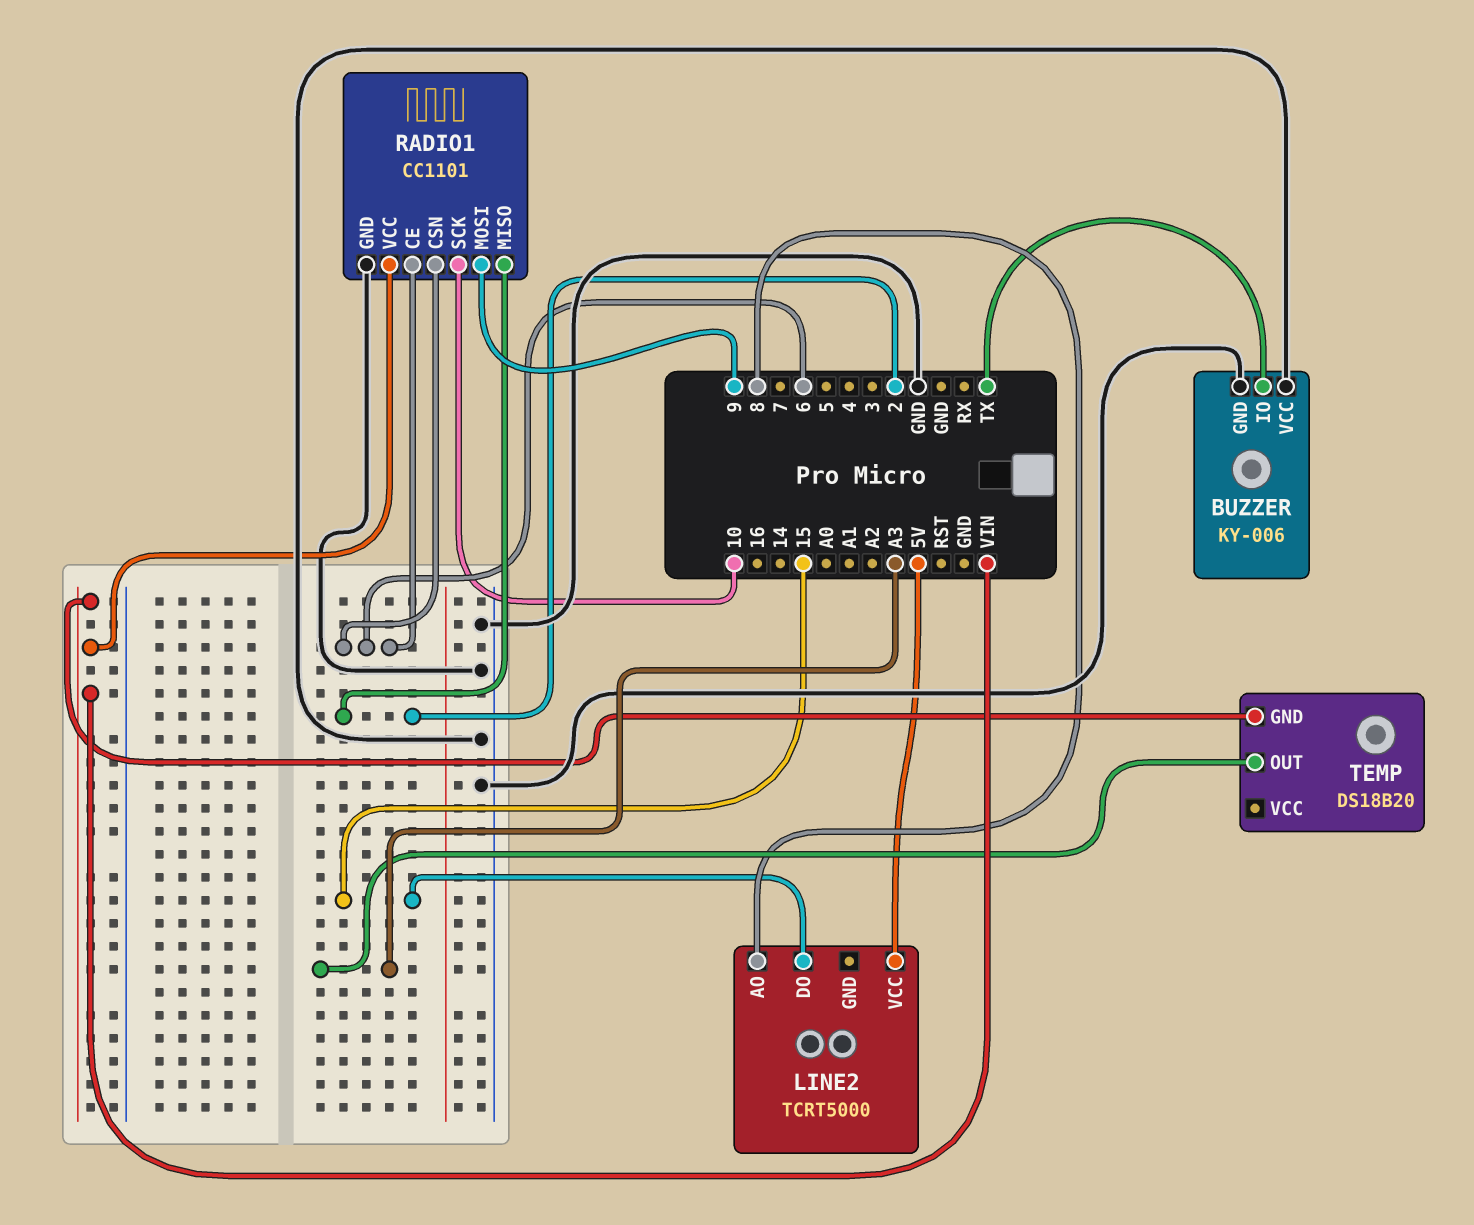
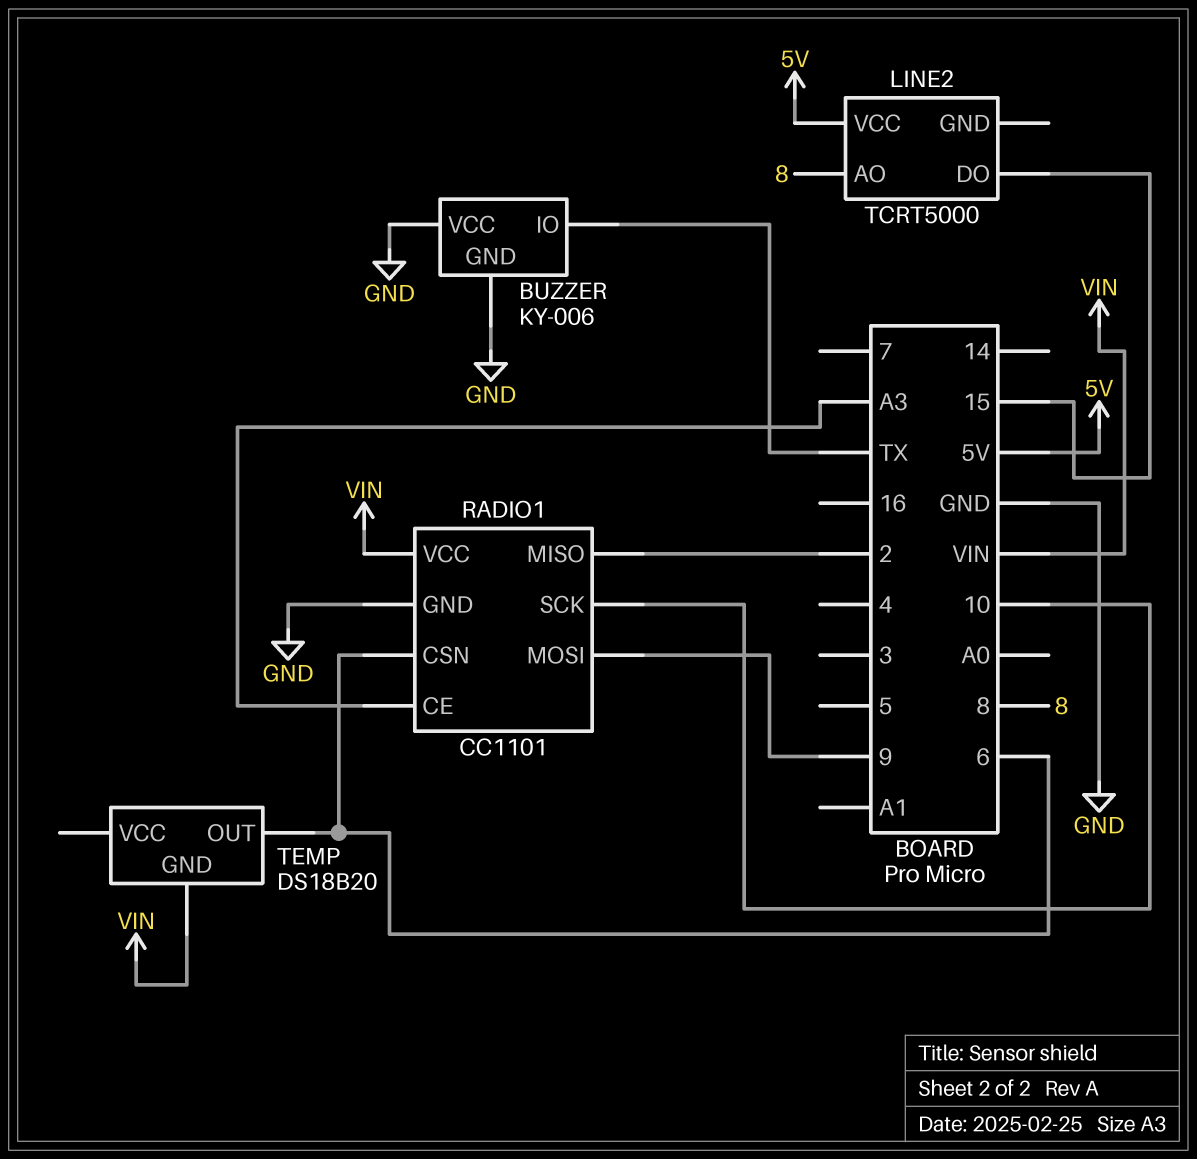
RADIO1 pin CE: 6 -> A3
TEMP pin OUT: A3 -> 6

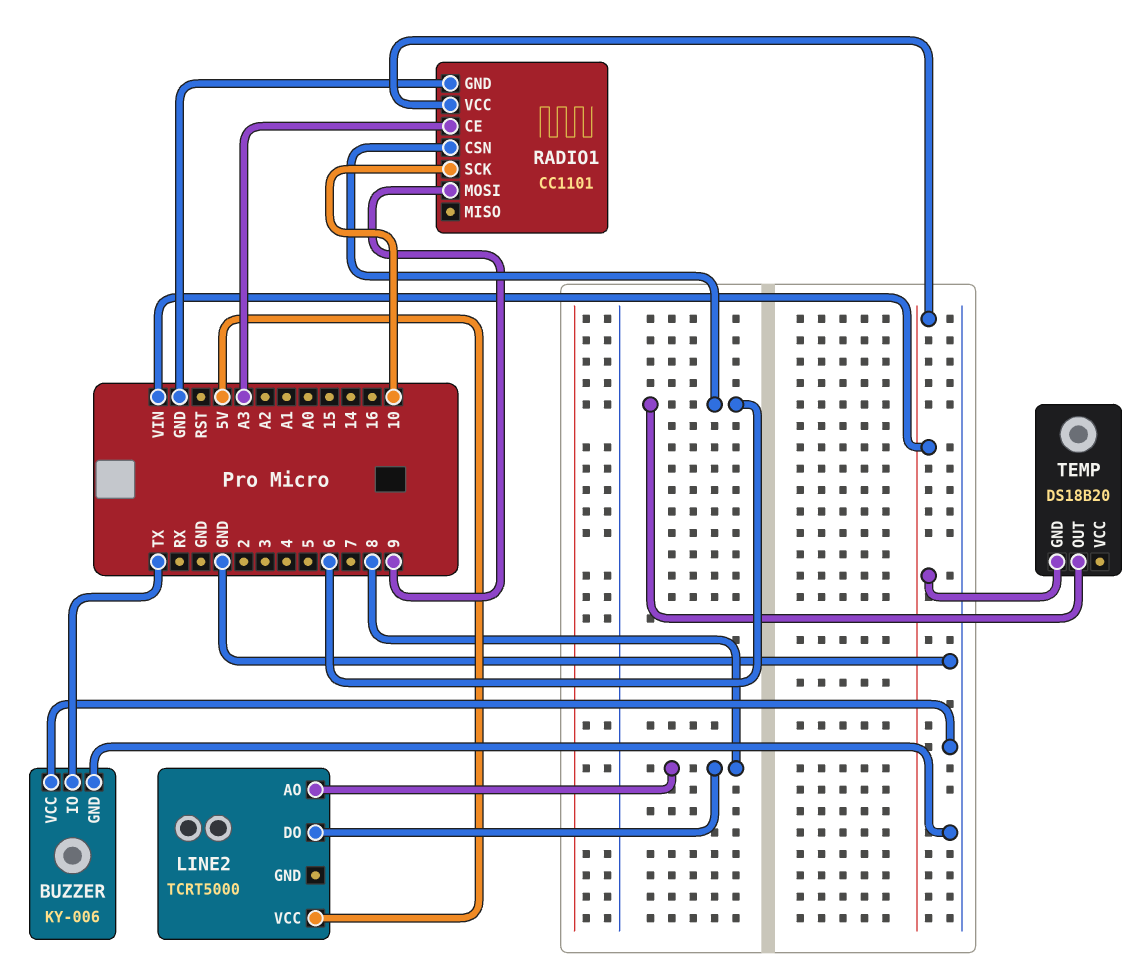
LINE2 pin DO: 15 -> 8
RADIO1 pin MISO: 2 -> none

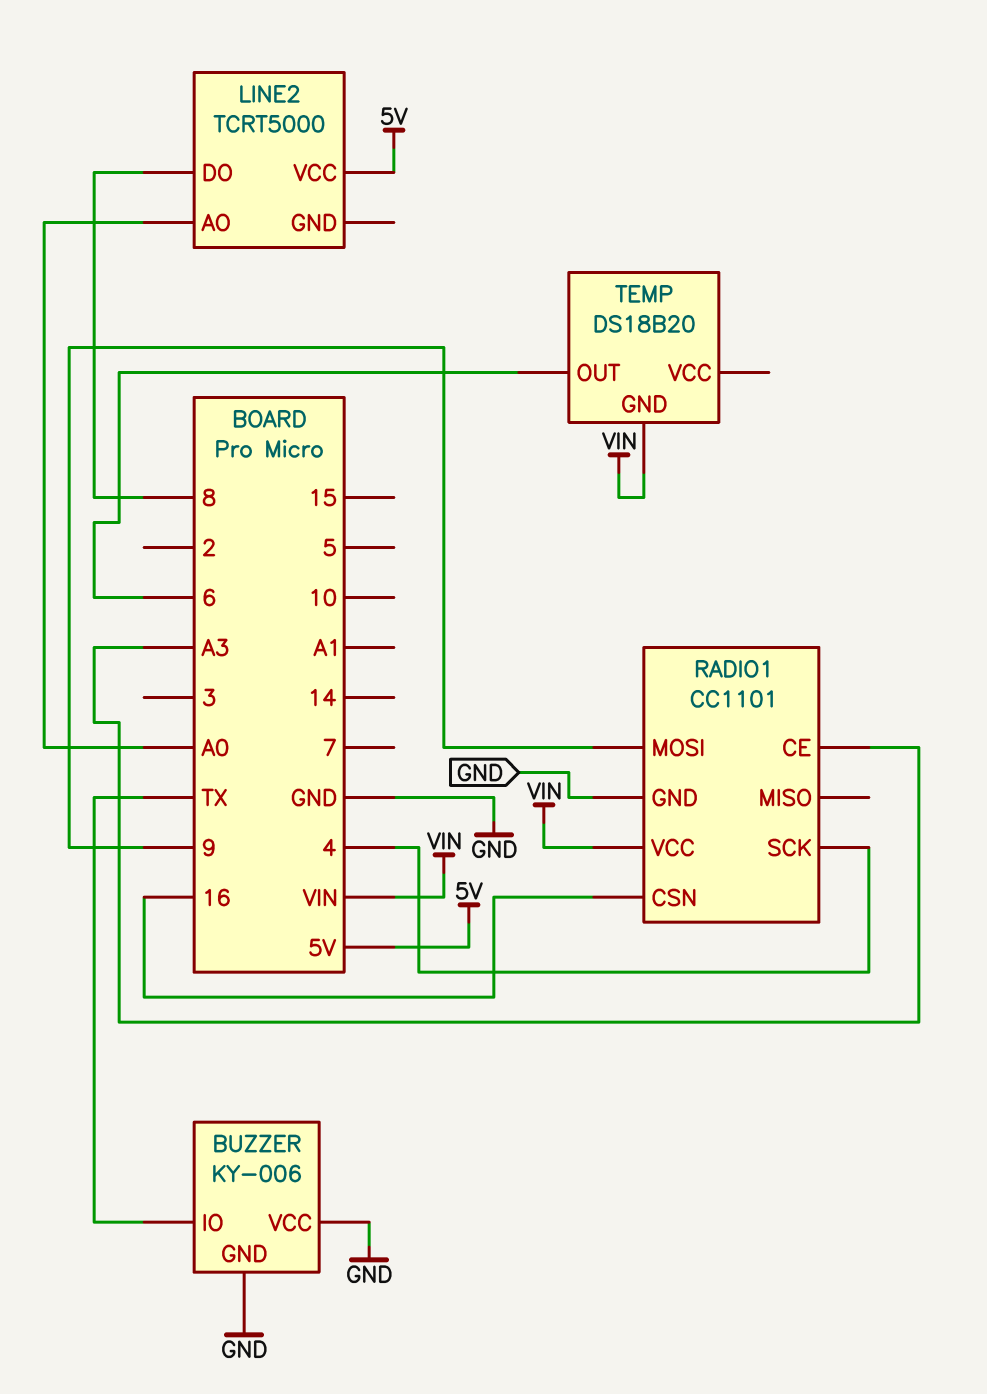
LINE2 pin AO: 8 -> A0
RADIO1 pin CSN: 6 -> 16
RADIO1 pin SCK: 10 -> 4

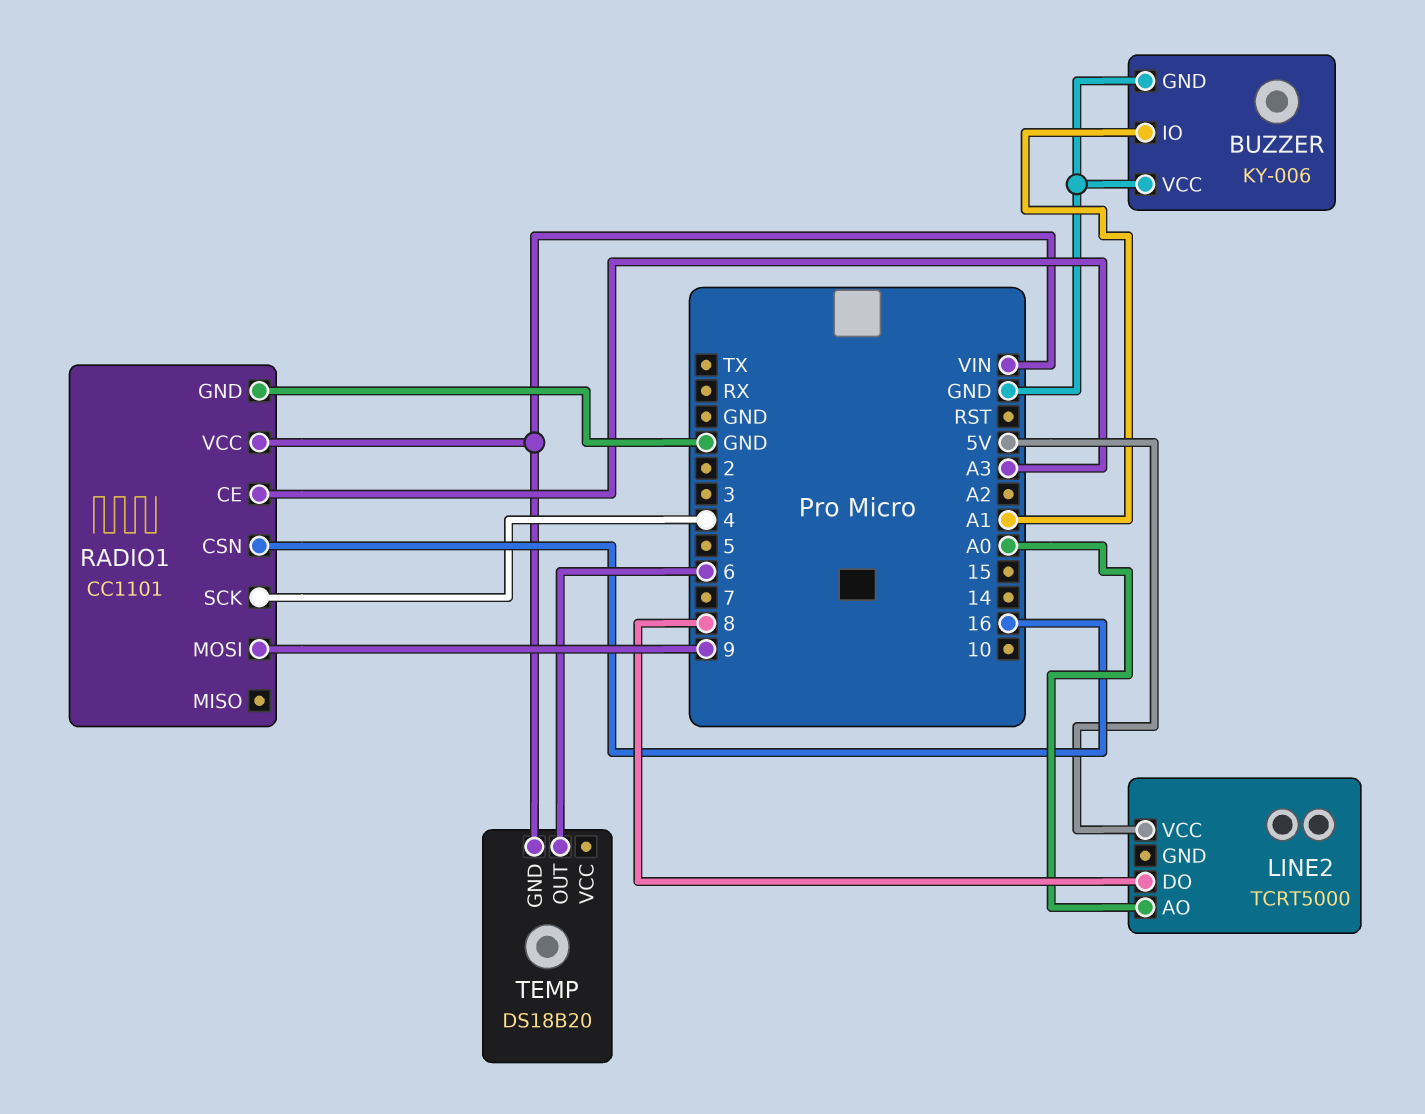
BUZZER pin IO: TX -> A1

